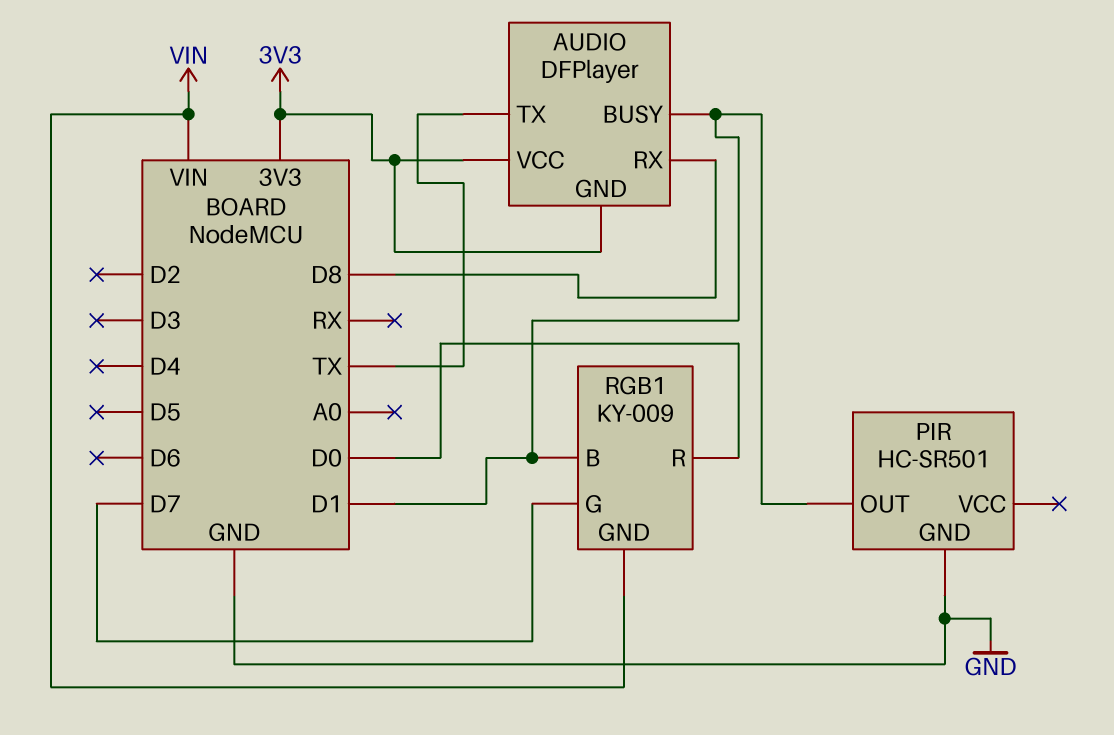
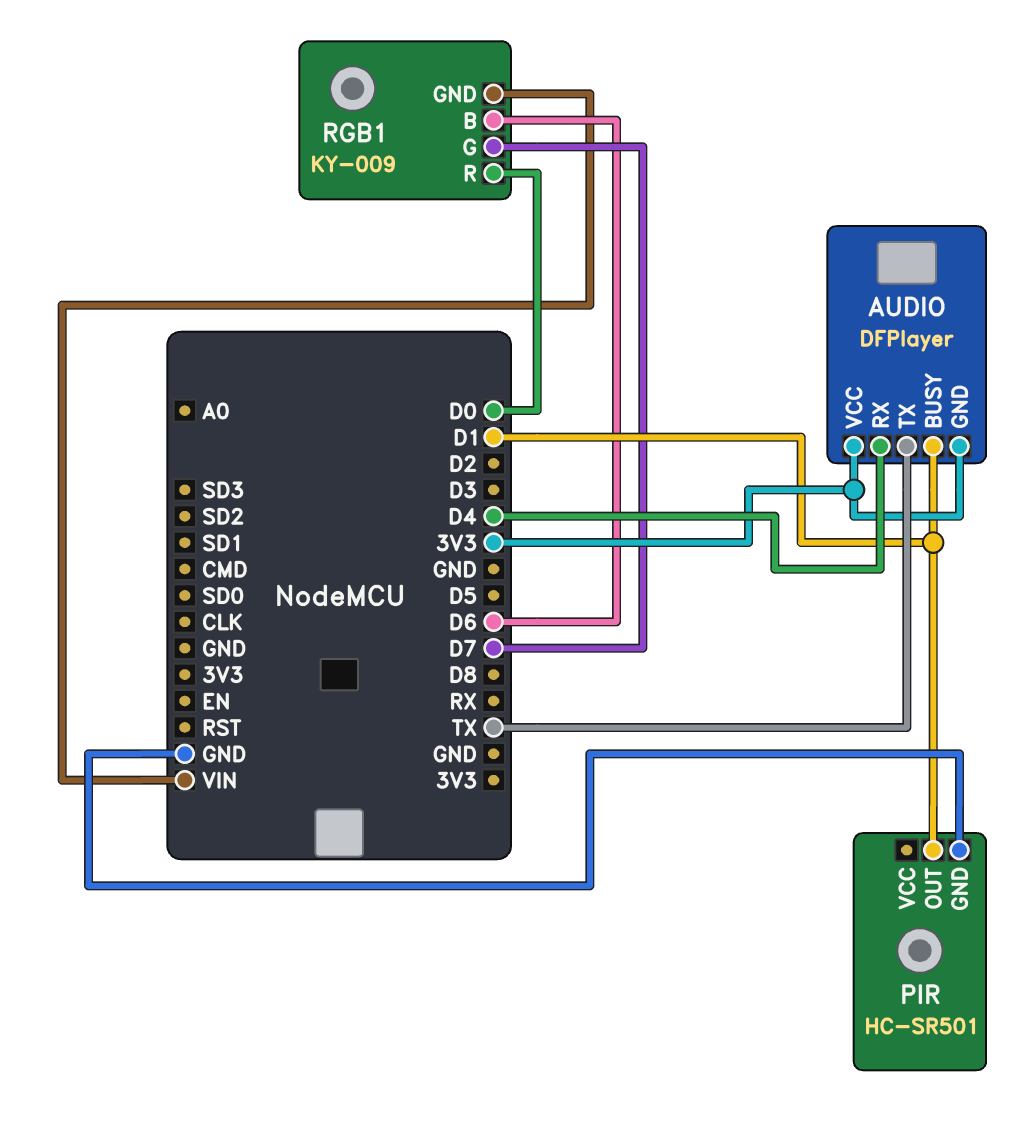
AUDIO pin RX: D8 -> D4
RGB1 pin B: D1 -> D6

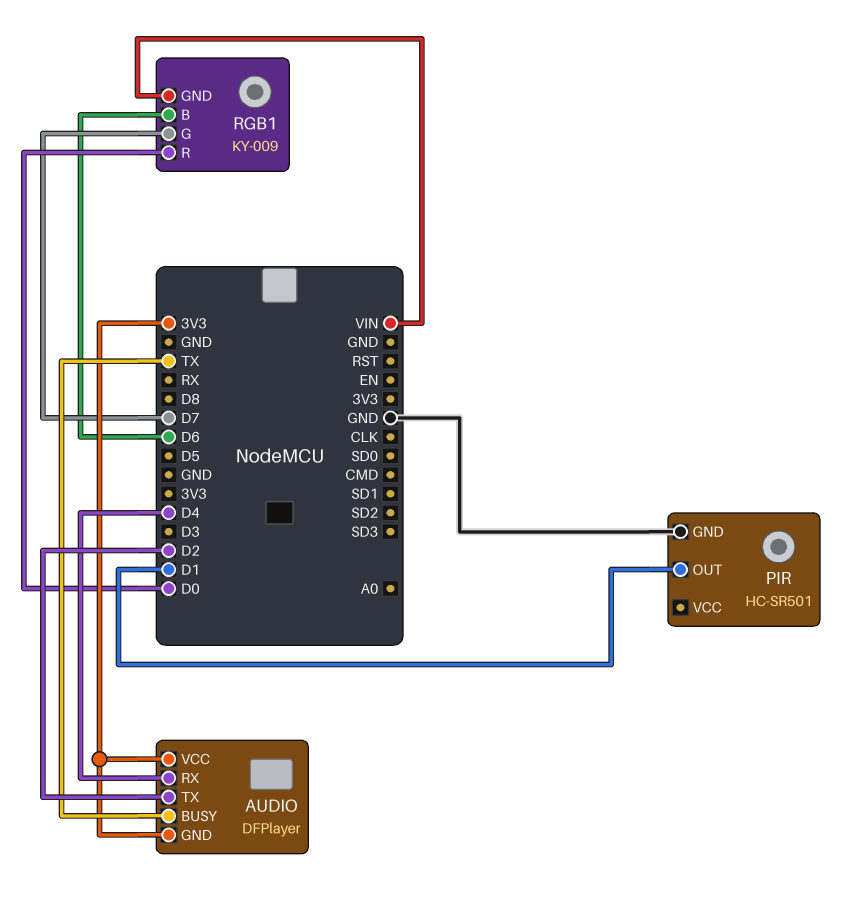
AUDIO pin BUSY: D1 -> TX
AUDIO pin TX: TX -> D2

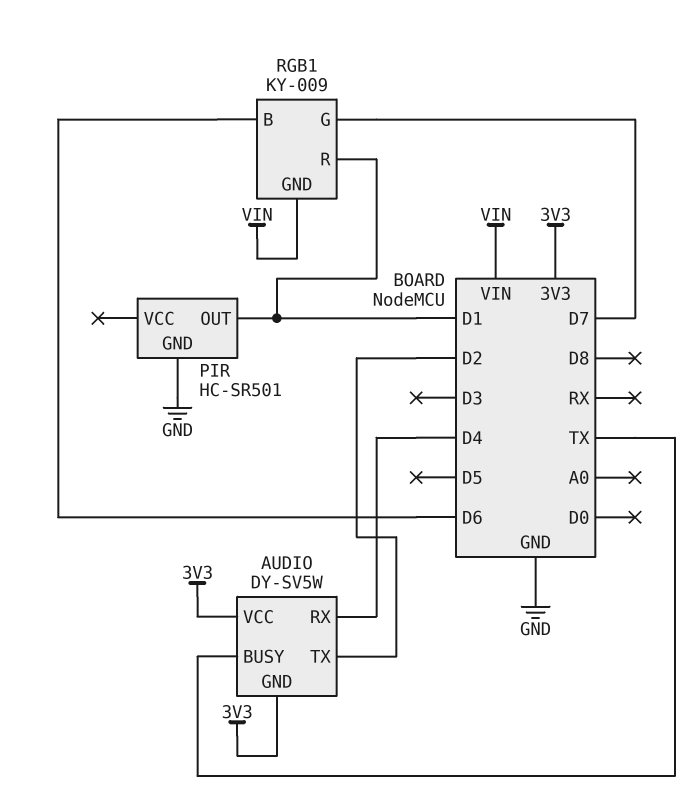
AUDIO: DFPlayer -> DY-SV5W
RGB1 pin R: D0 -> D1

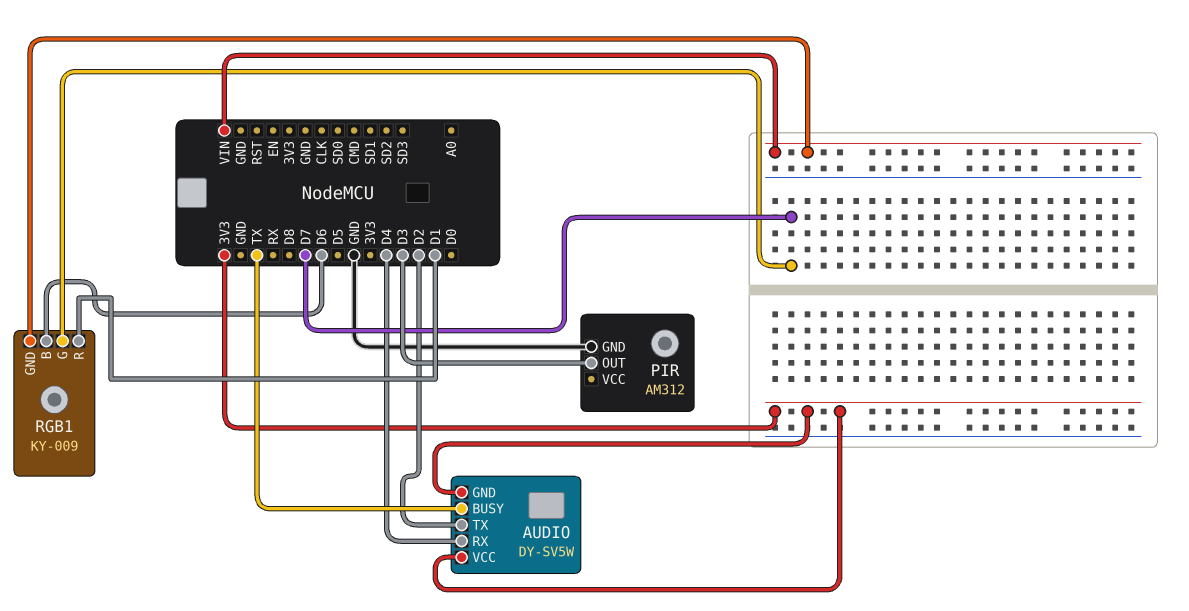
PIR: HC-SR501 -> AM312
PIR pin OUT: D1 -> D3

